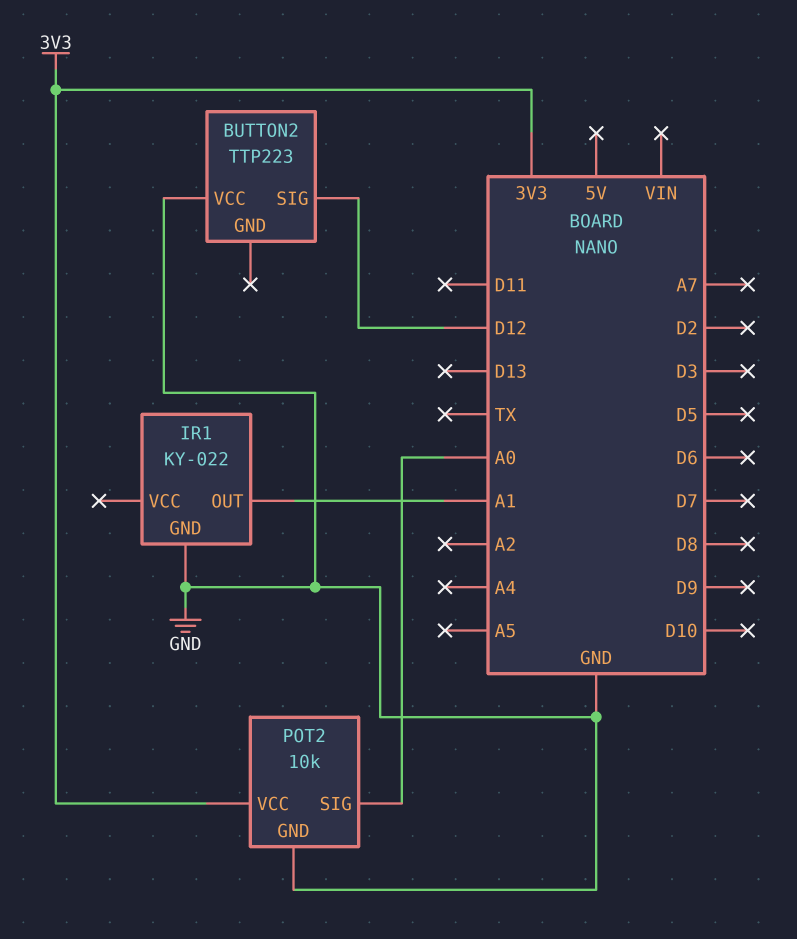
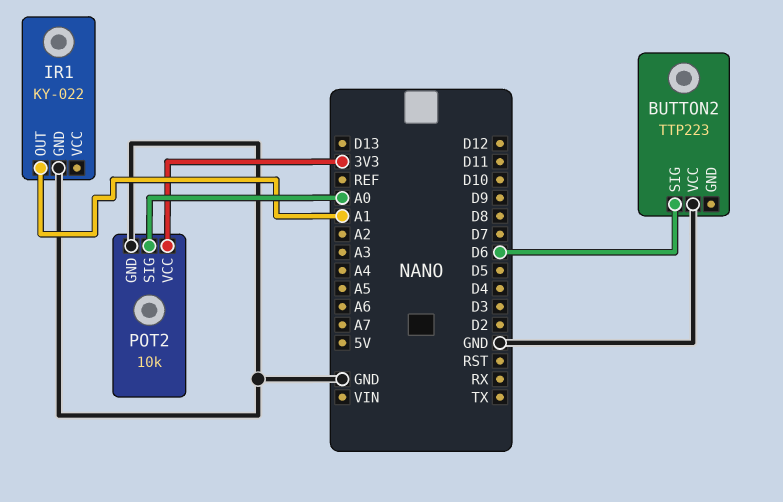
BUTTON2 pin SIG: D12 -> D6

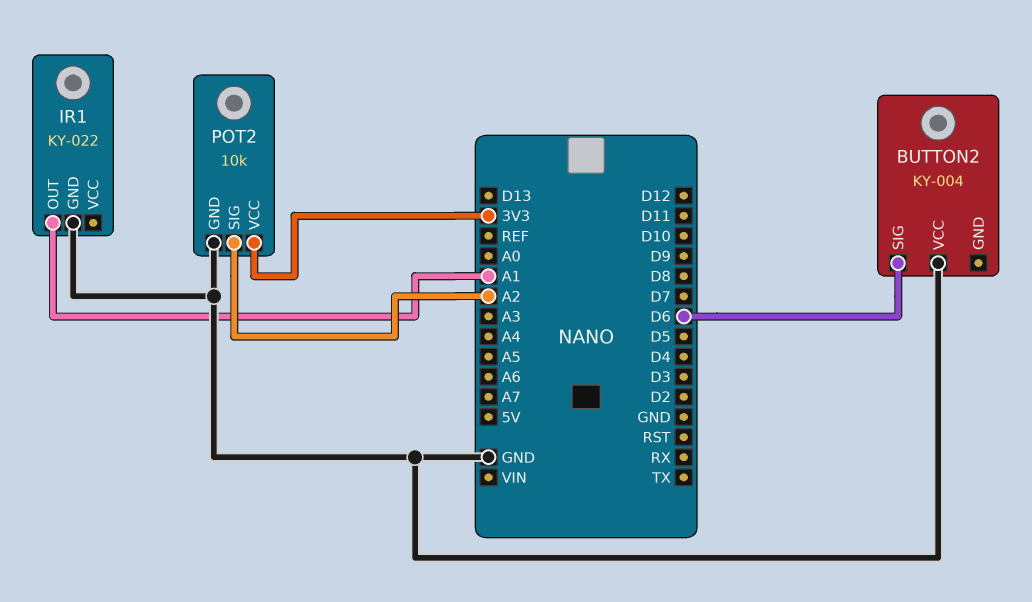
BUTTON2: TTP223 -> KY-004
POT2 pin SIG: A0 -> A2

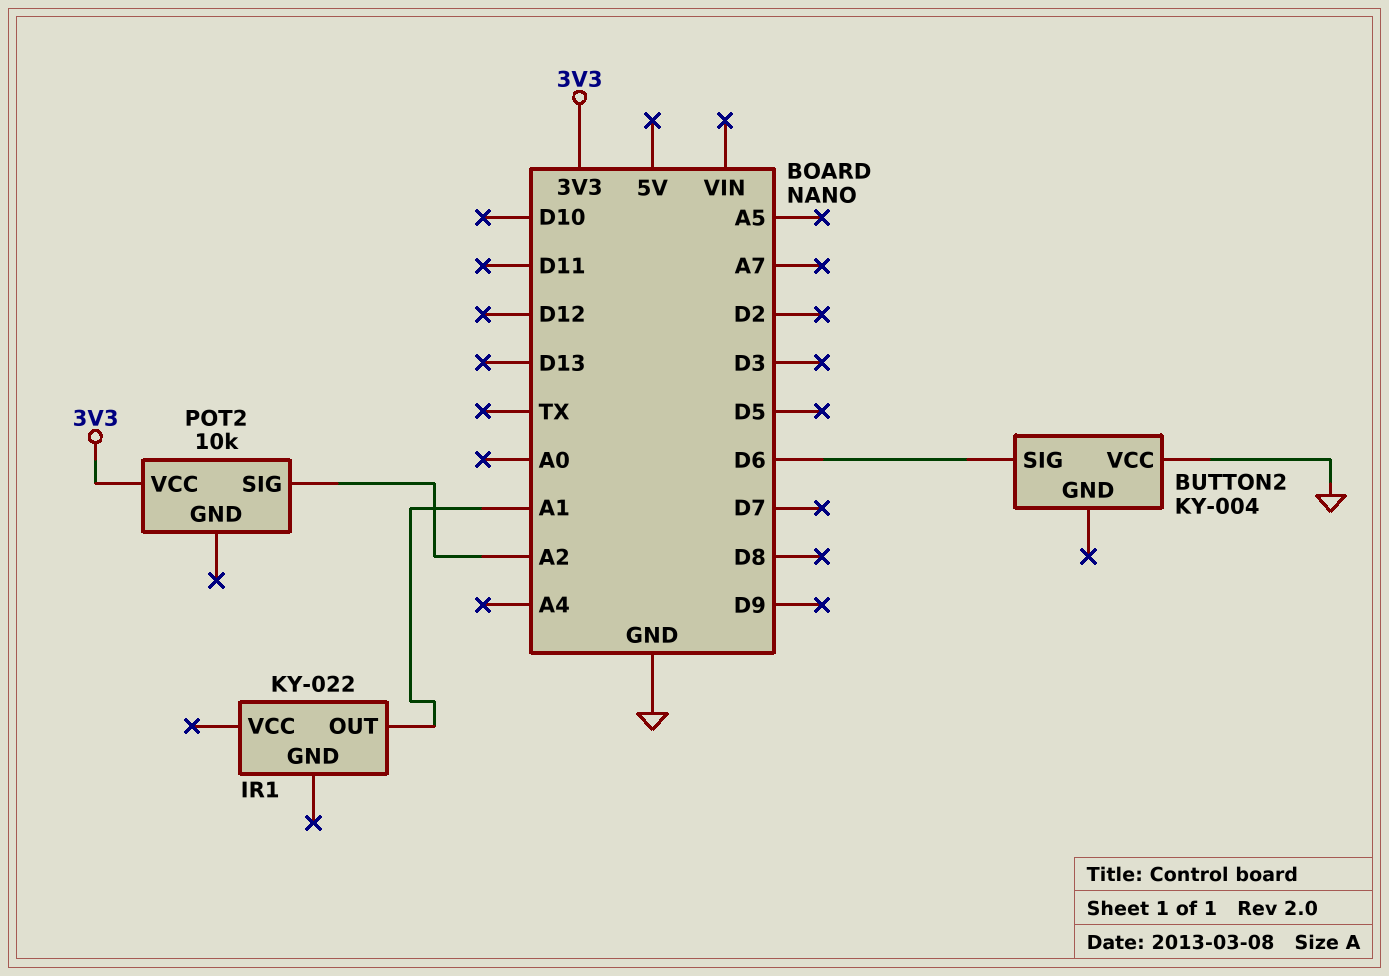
IR1 pin GND: GND -> none
POT2 pin GND: GND -> none

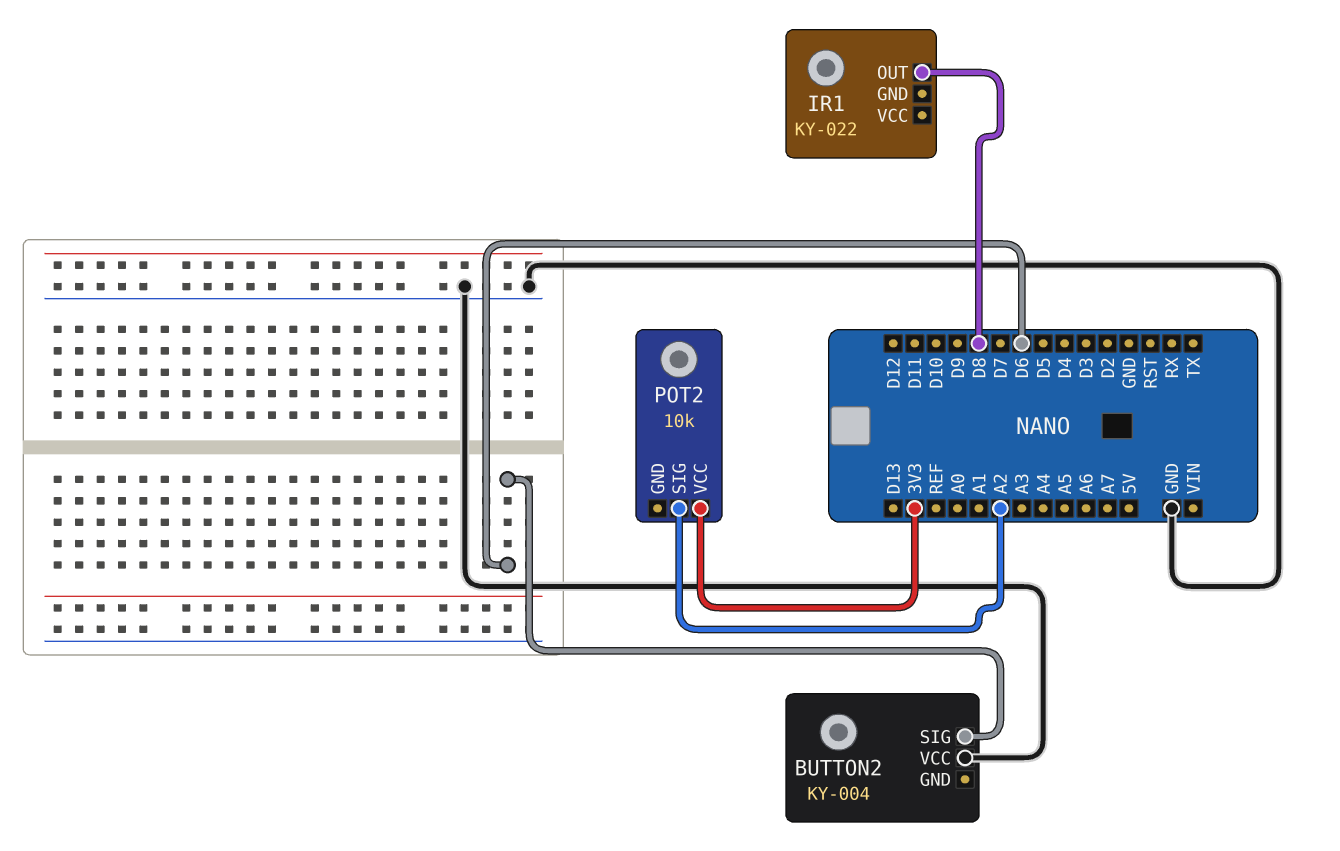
IR1 pin OUT: A1 -> D8

